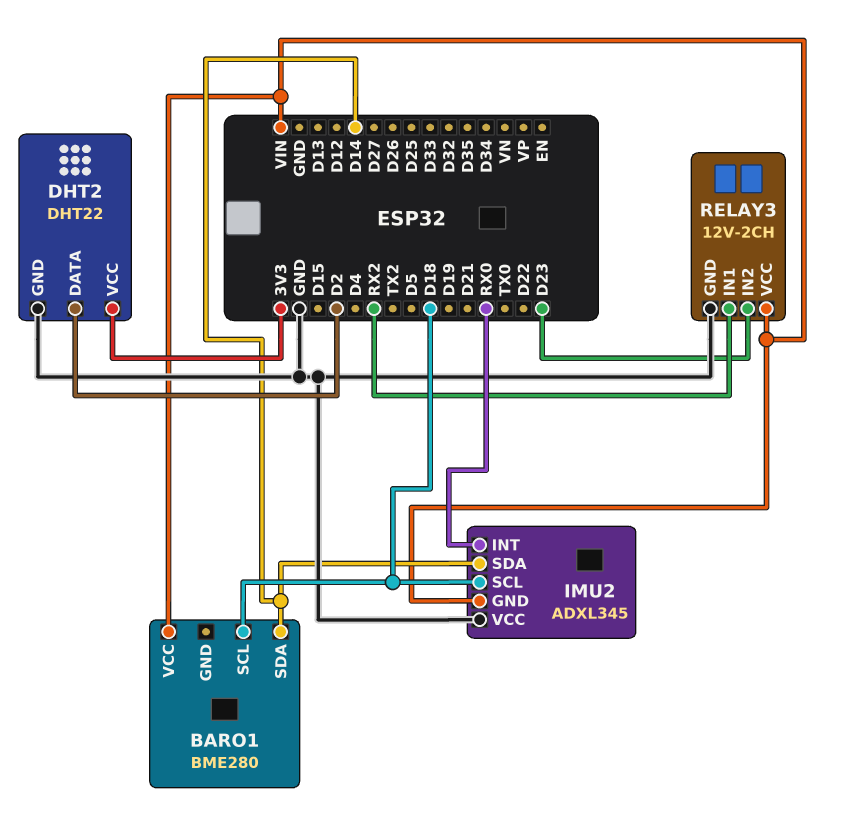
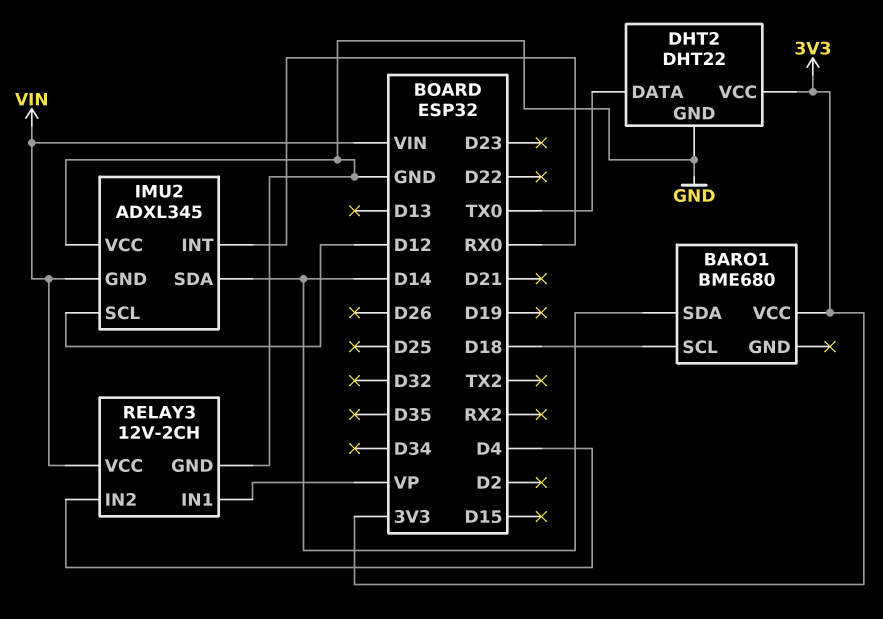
BARO1: BME280 -> BME680
BARO1 pin VCC: VIN -> 3V3
DHT2 pin DATA: D2 -> TX0
IMU2 pin SCL: D18 -> D12
RELAY3 pin IN1: RX2 -> VP
RELAY3 pin IN2: D23 -> D4

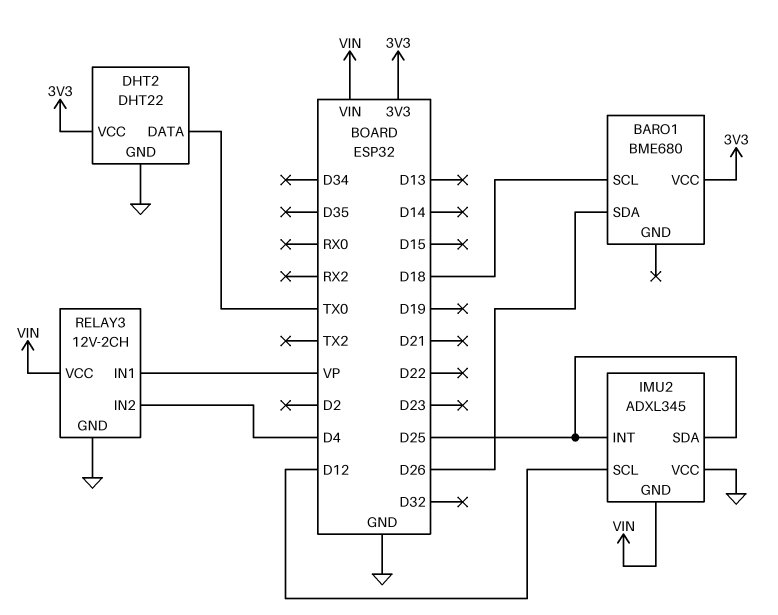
BARO1 pin SDA: D14 -> D26
IMU2 pin INT: RX0 -> D25
IMU2 pin SDA: D14 -> D25

